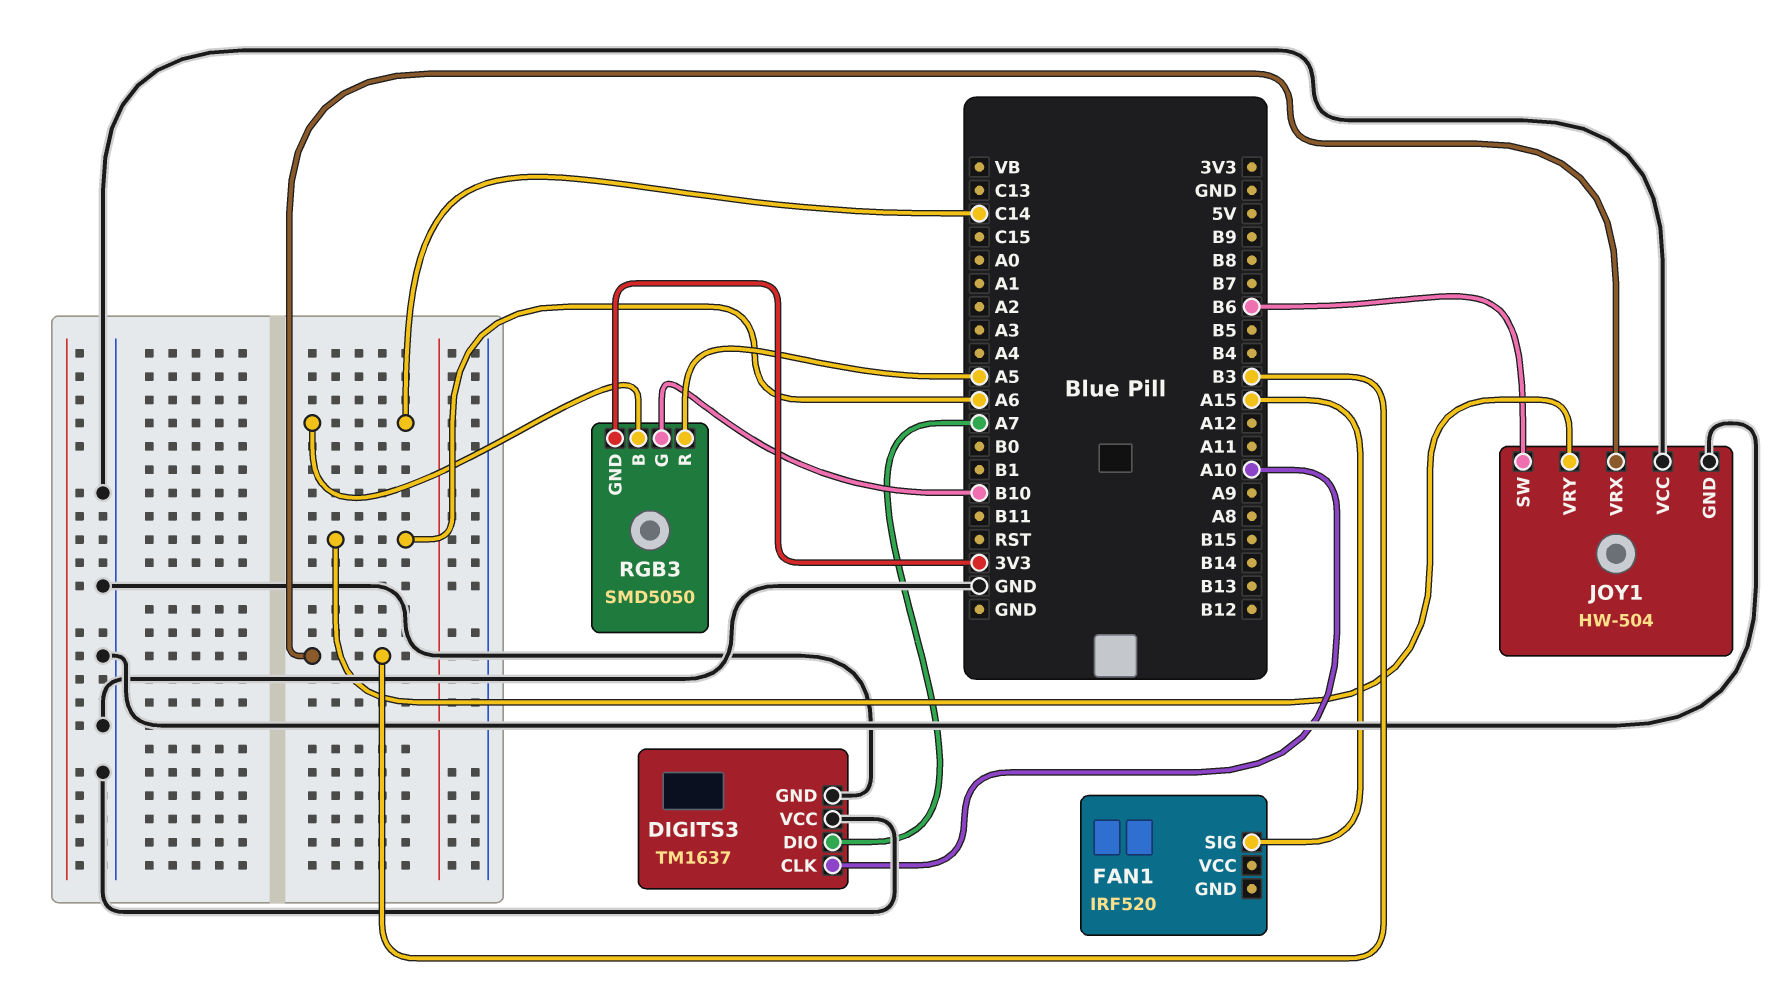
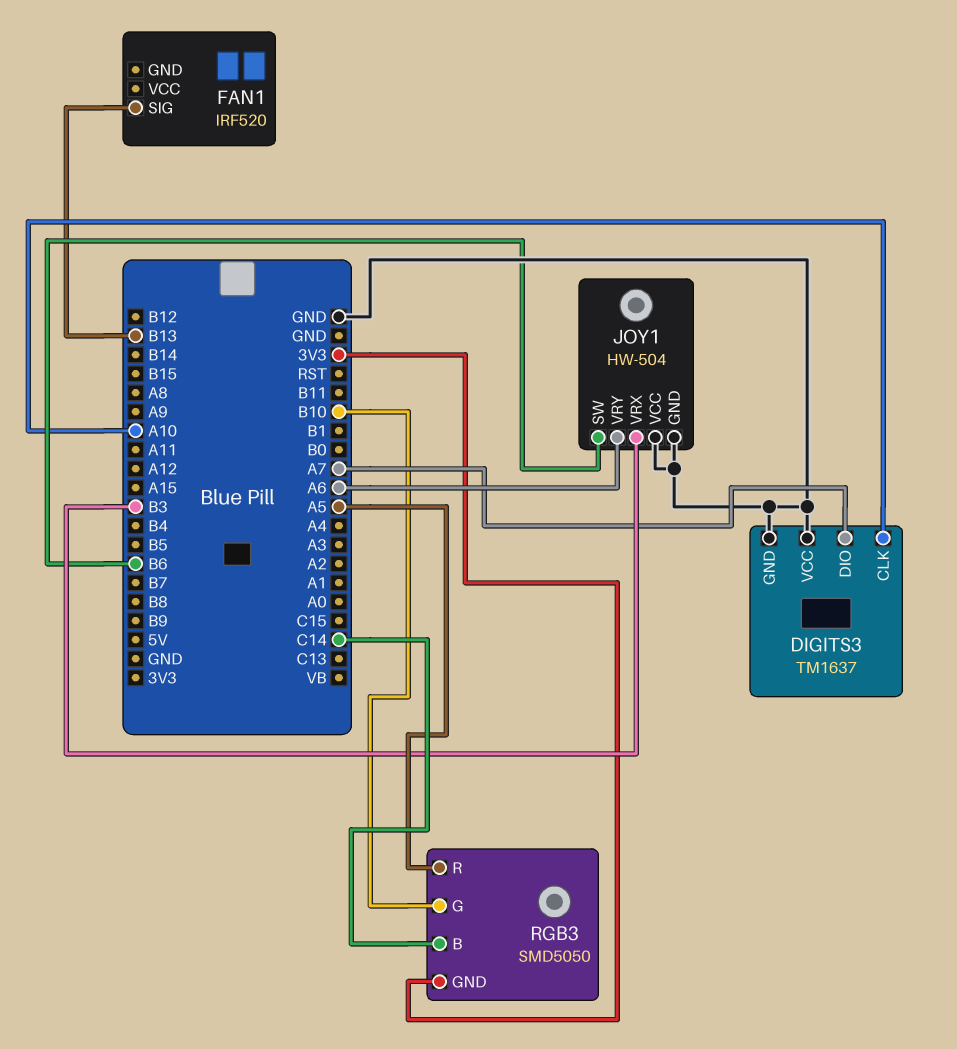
FAN1 pin SIG: A15 -> B13

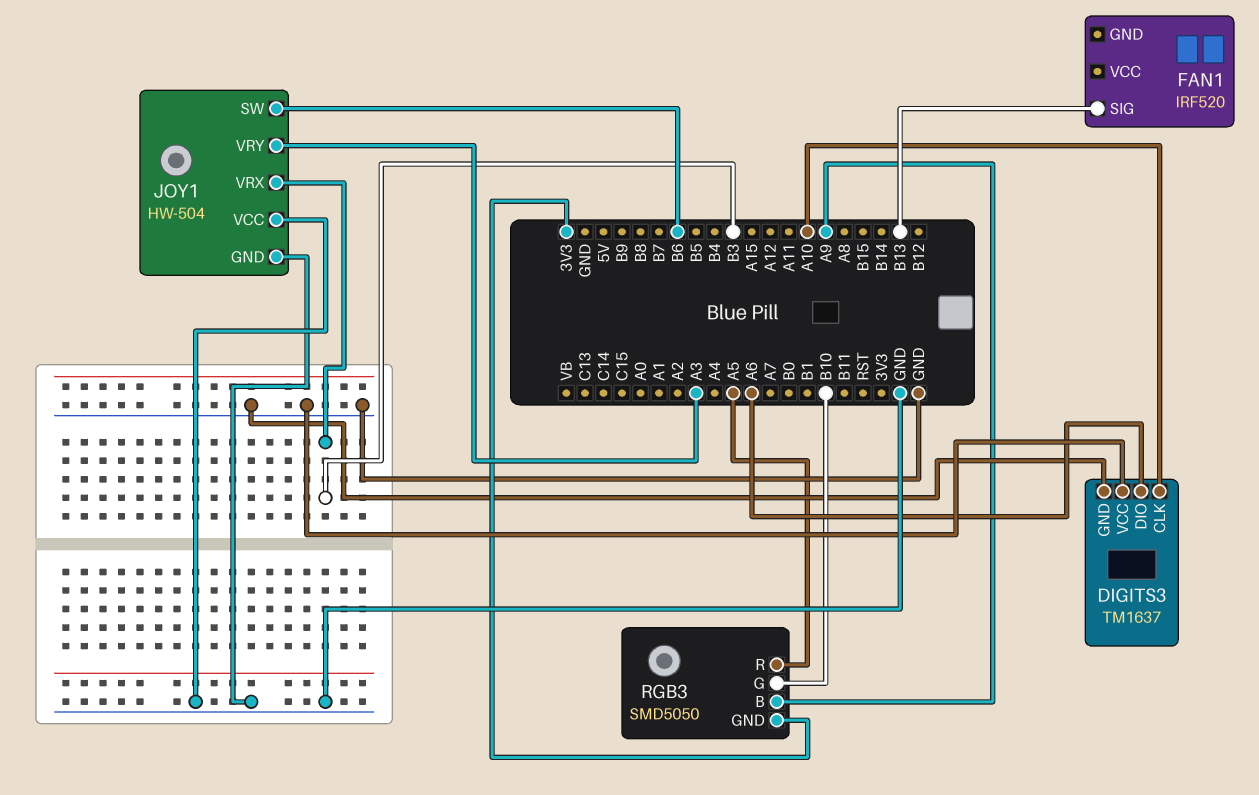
DIGITS3 pin DIO: A7 -> A6
JOY1 pin VRY: A6 -> A3
RGB3 pin B: C14 -> A9

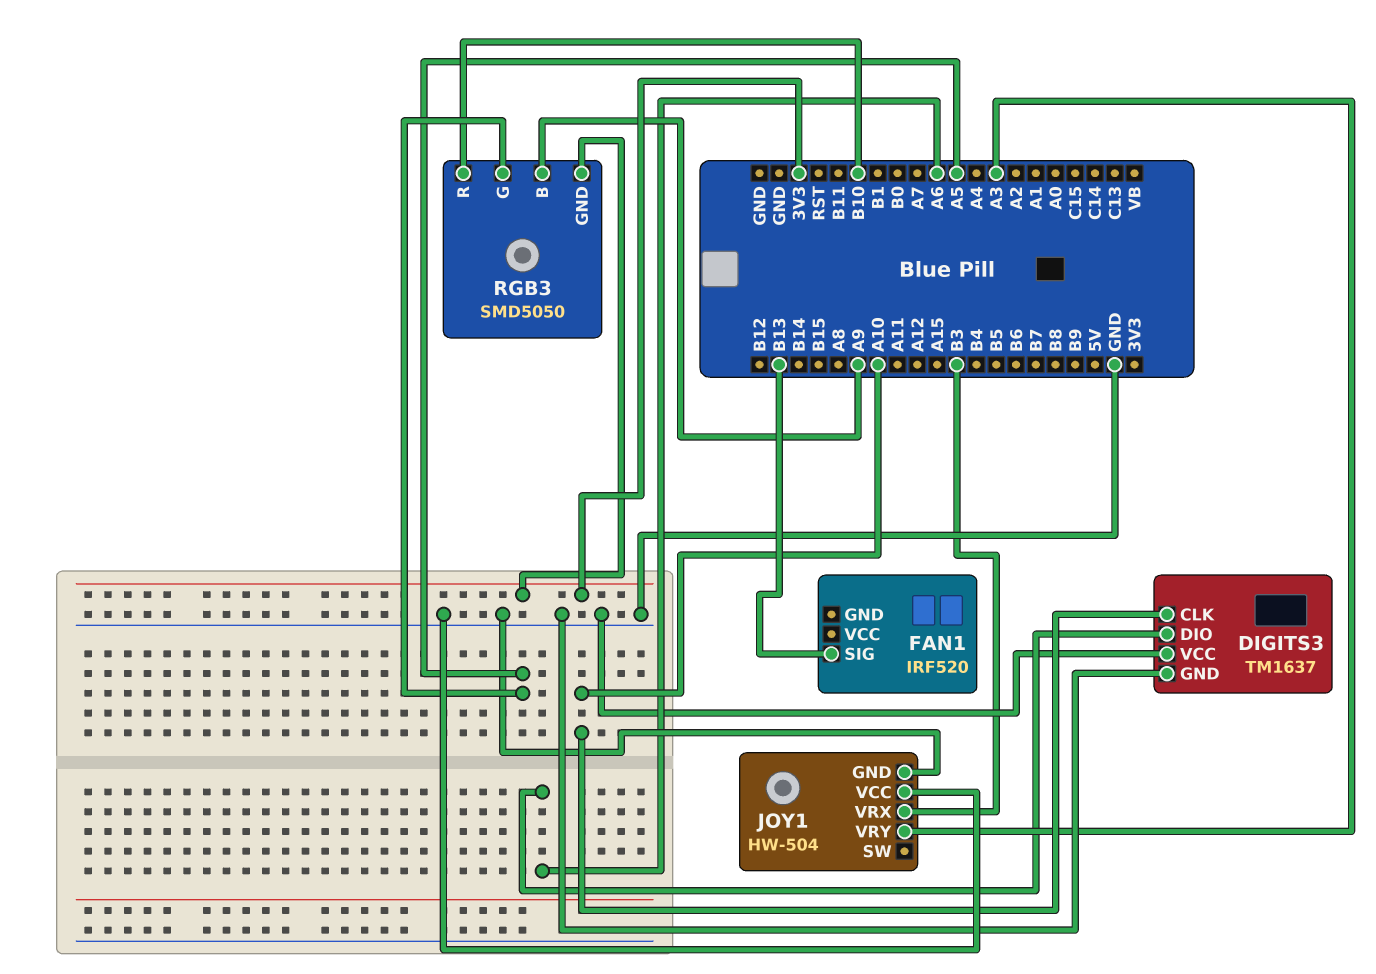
JOY1 pin SW: B6 -> none
RGB3 pin G: B10 -> A5
RGB3 pin R: A5 -> B10

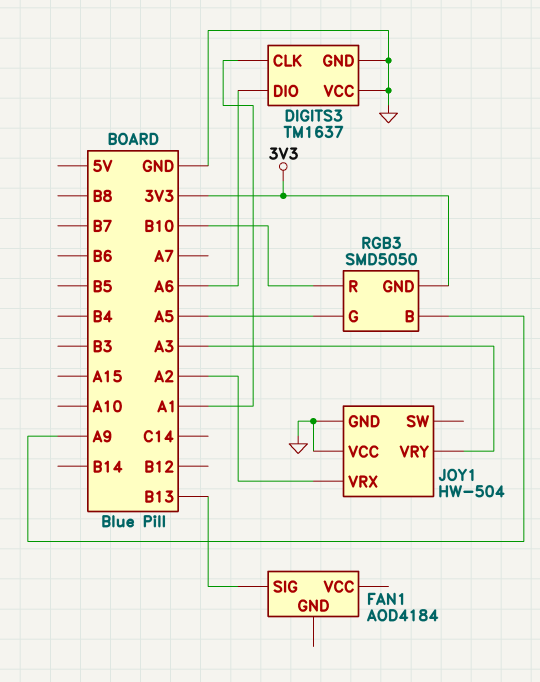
DIGITS3 pin CLK: A10 -> A1
FAN1: IRF520 -> AOD4184
JOY1 pin VRX: B3 -> A2

